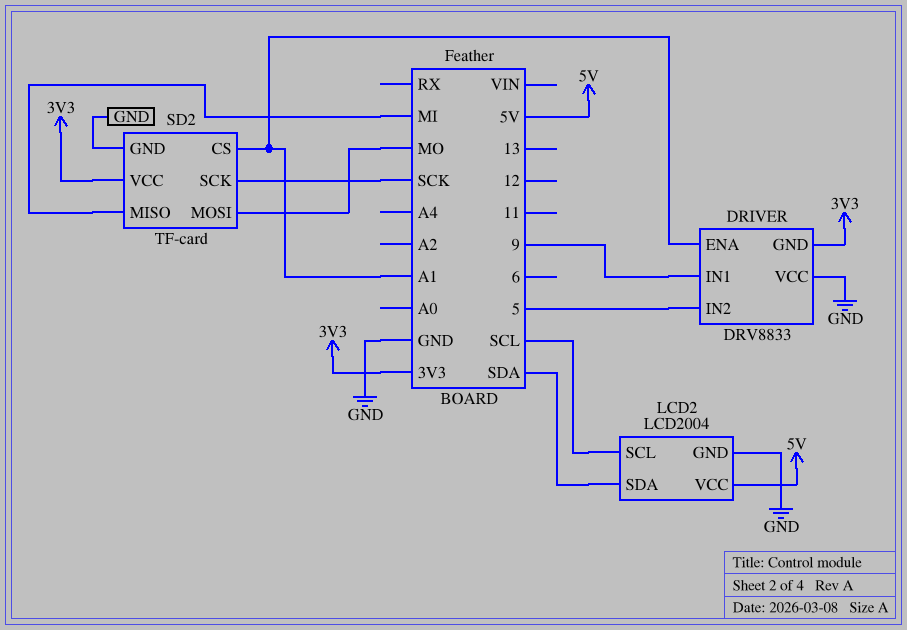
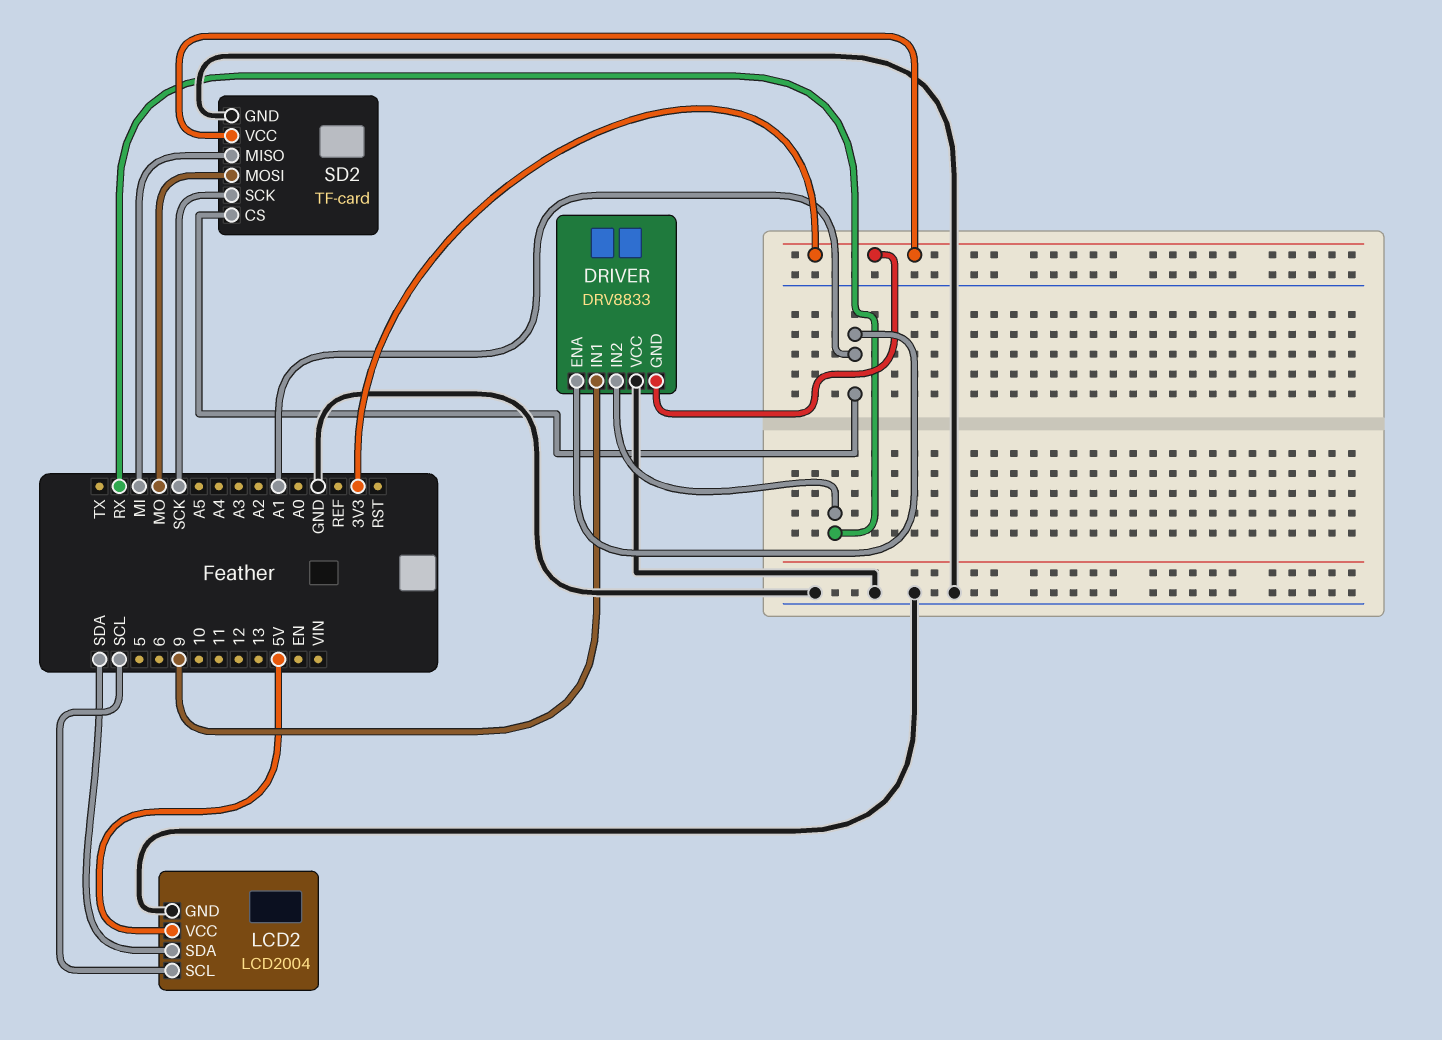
DRIVER pin IN2: 5 -> RX

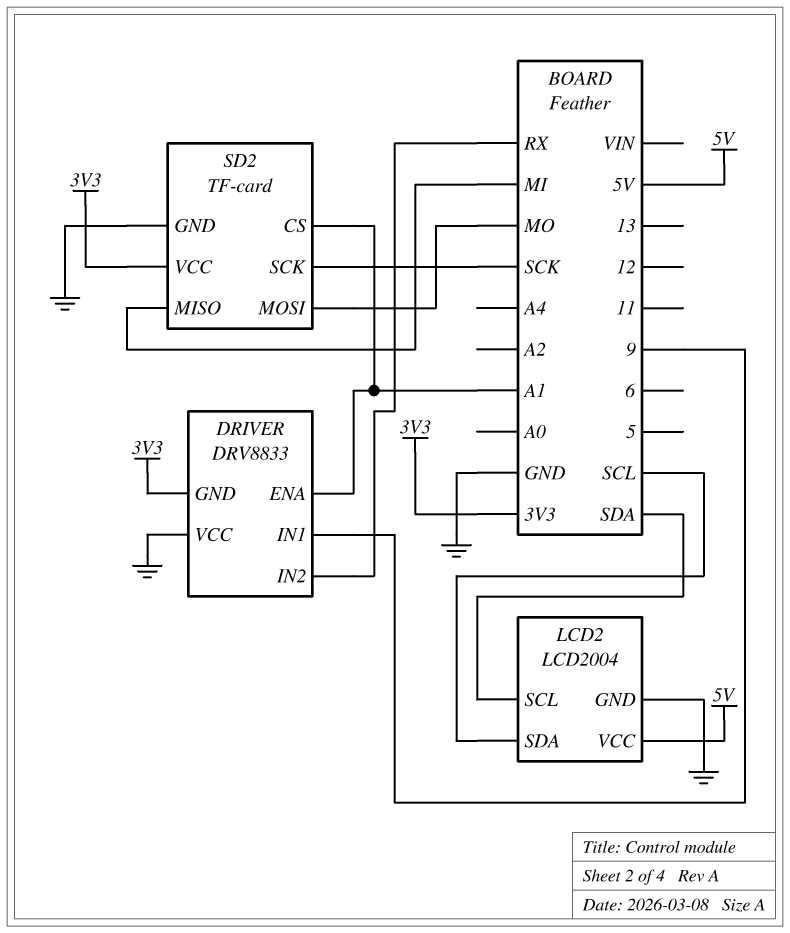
LCD2 pin SCL: SCL -> SDA
LCD2 pin SDA: SDA -> SCL

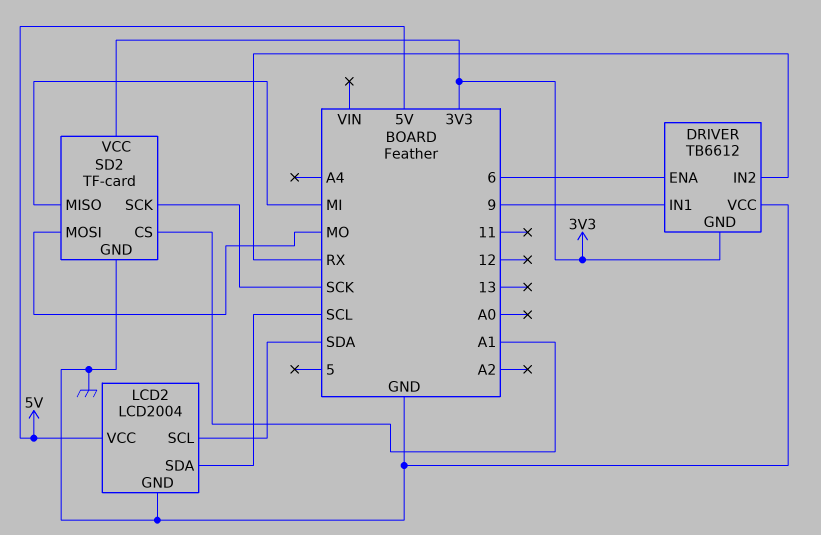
DRIVER: DRV8833 -> TB6612
DRIVER pin ENA: A1 -> 6

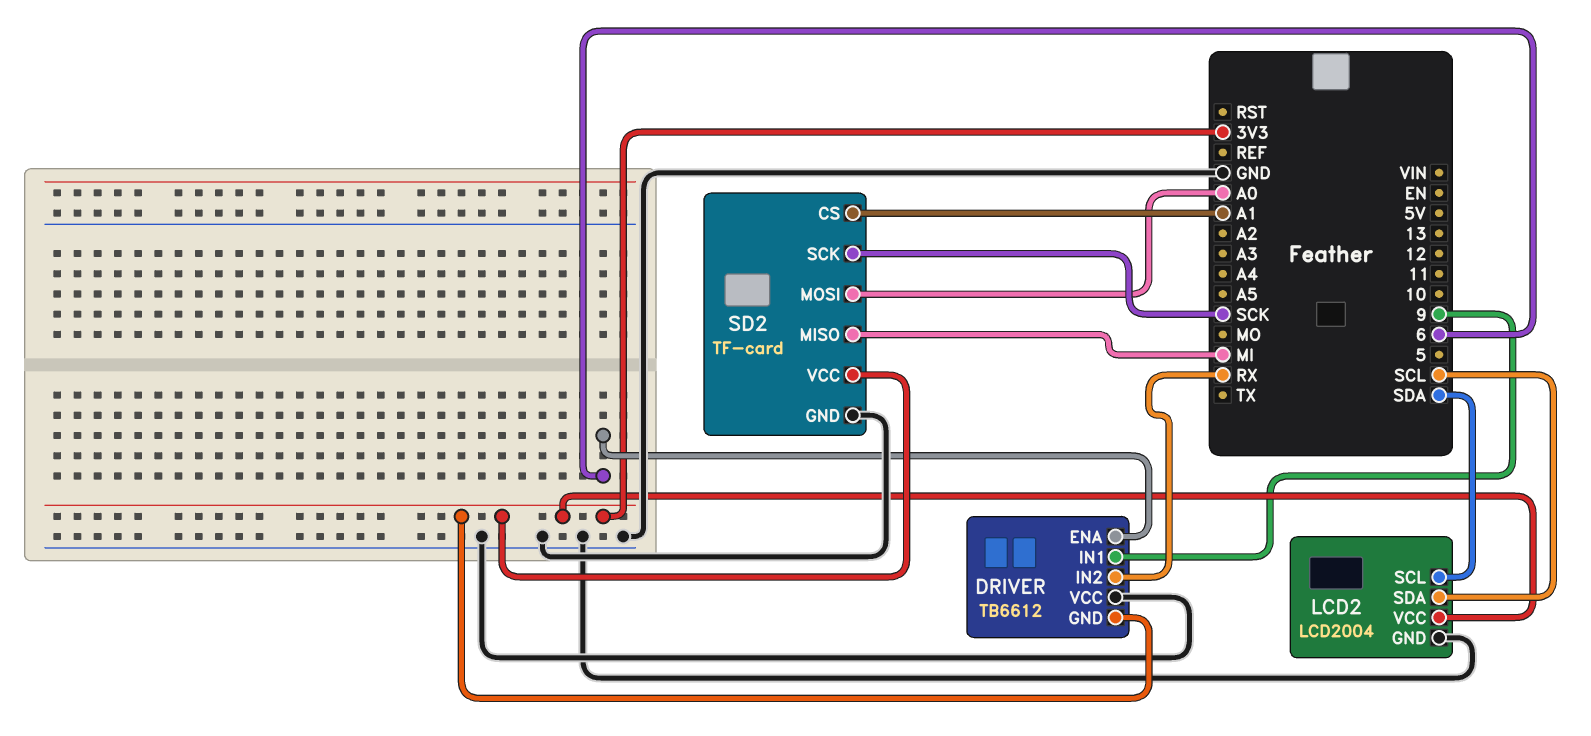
LCD2 pin VCC: 5V -> 3V3
SD2 pin MOSI: MO -> A0

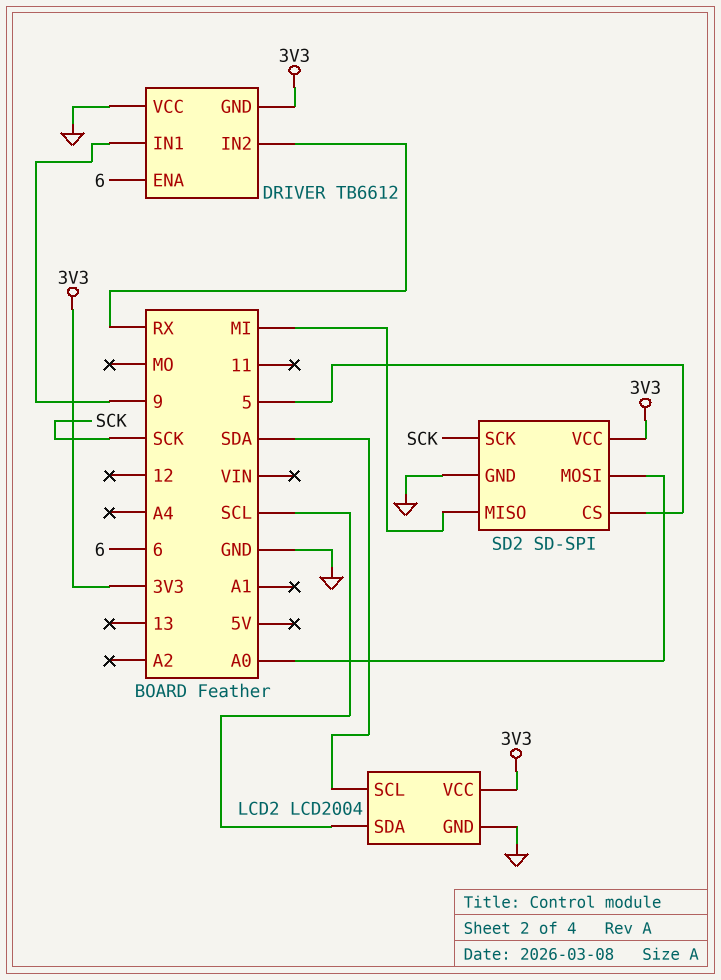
SD2: TF-card -> SD-SPI
SD2 pin CS: A1 -> 5

